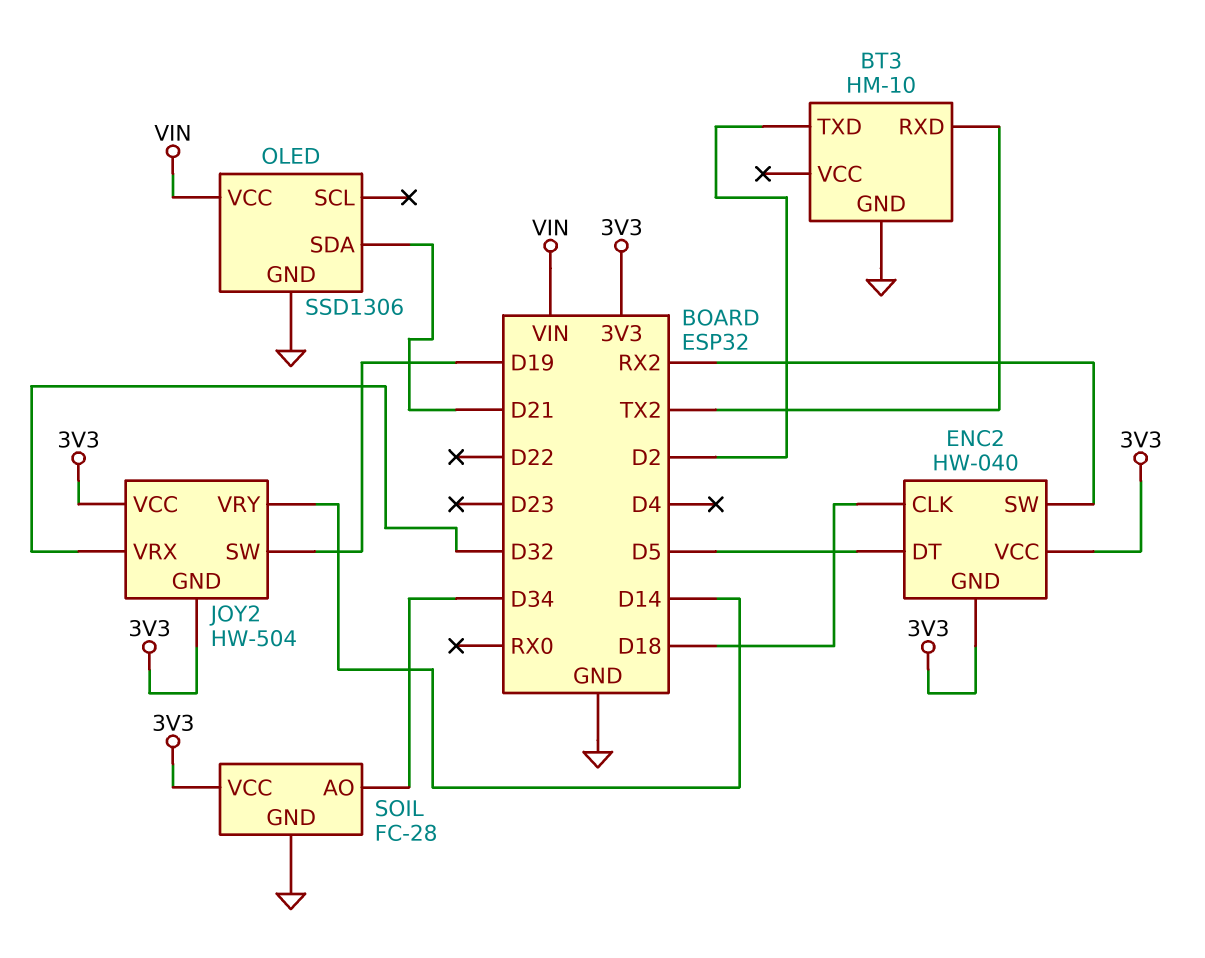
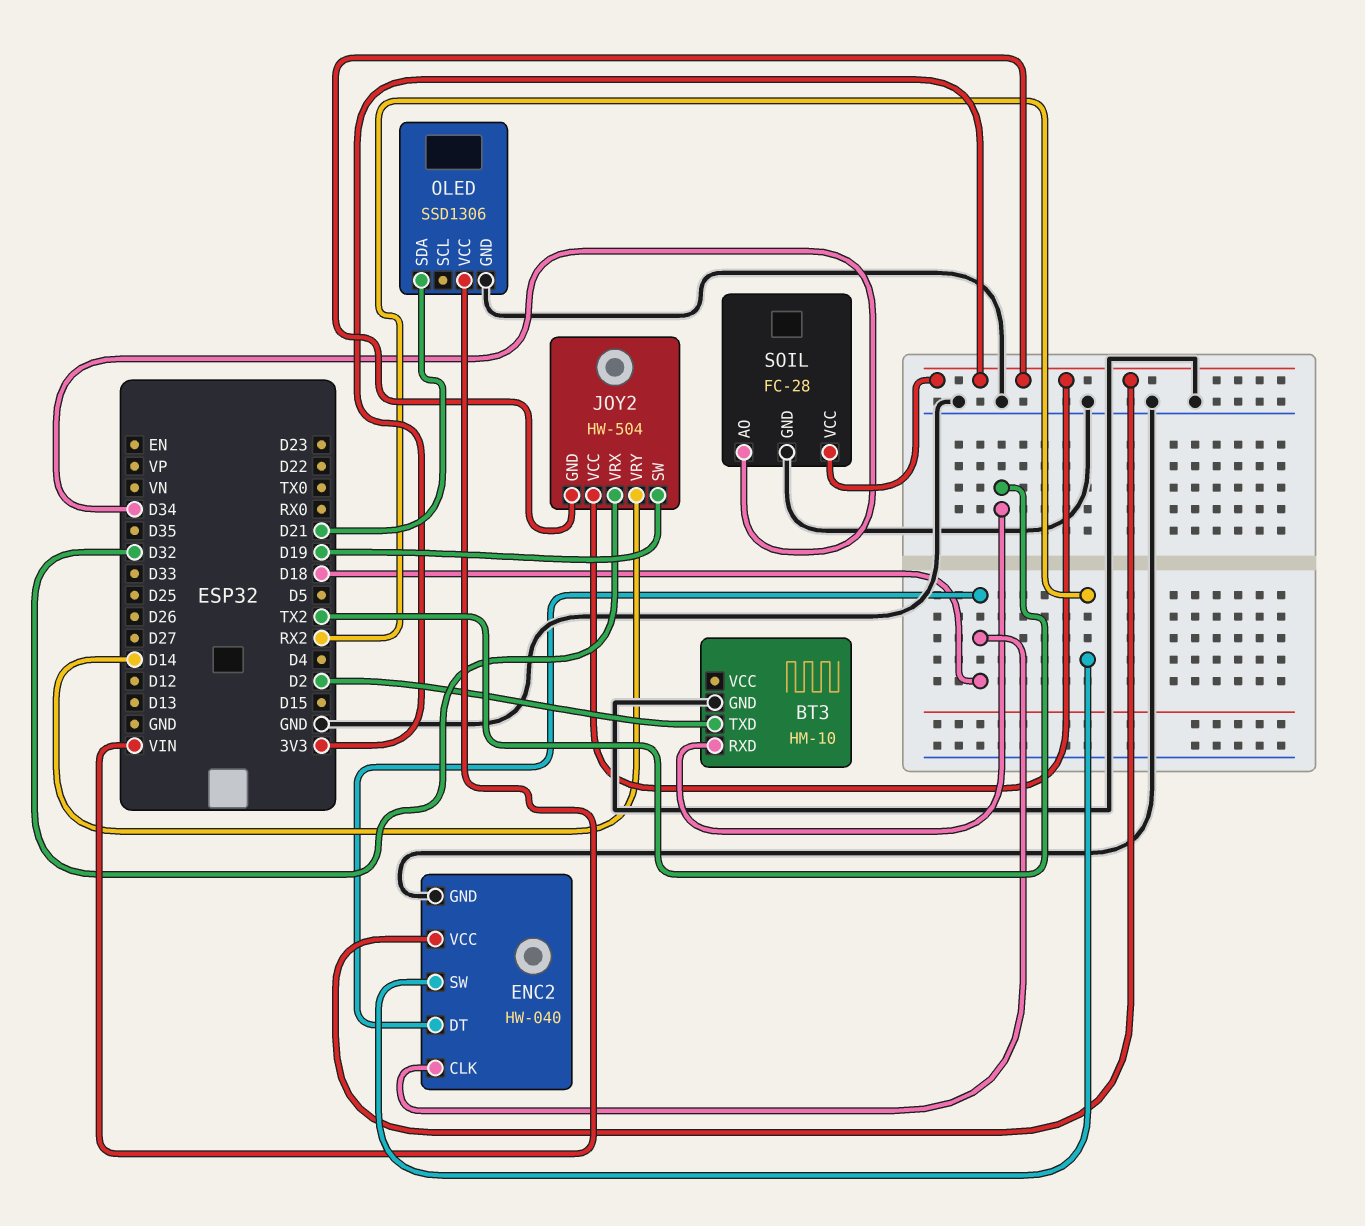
ENC2 pin DT: D5 -> D18
ENC2 pin GND: 3V3 -> GND

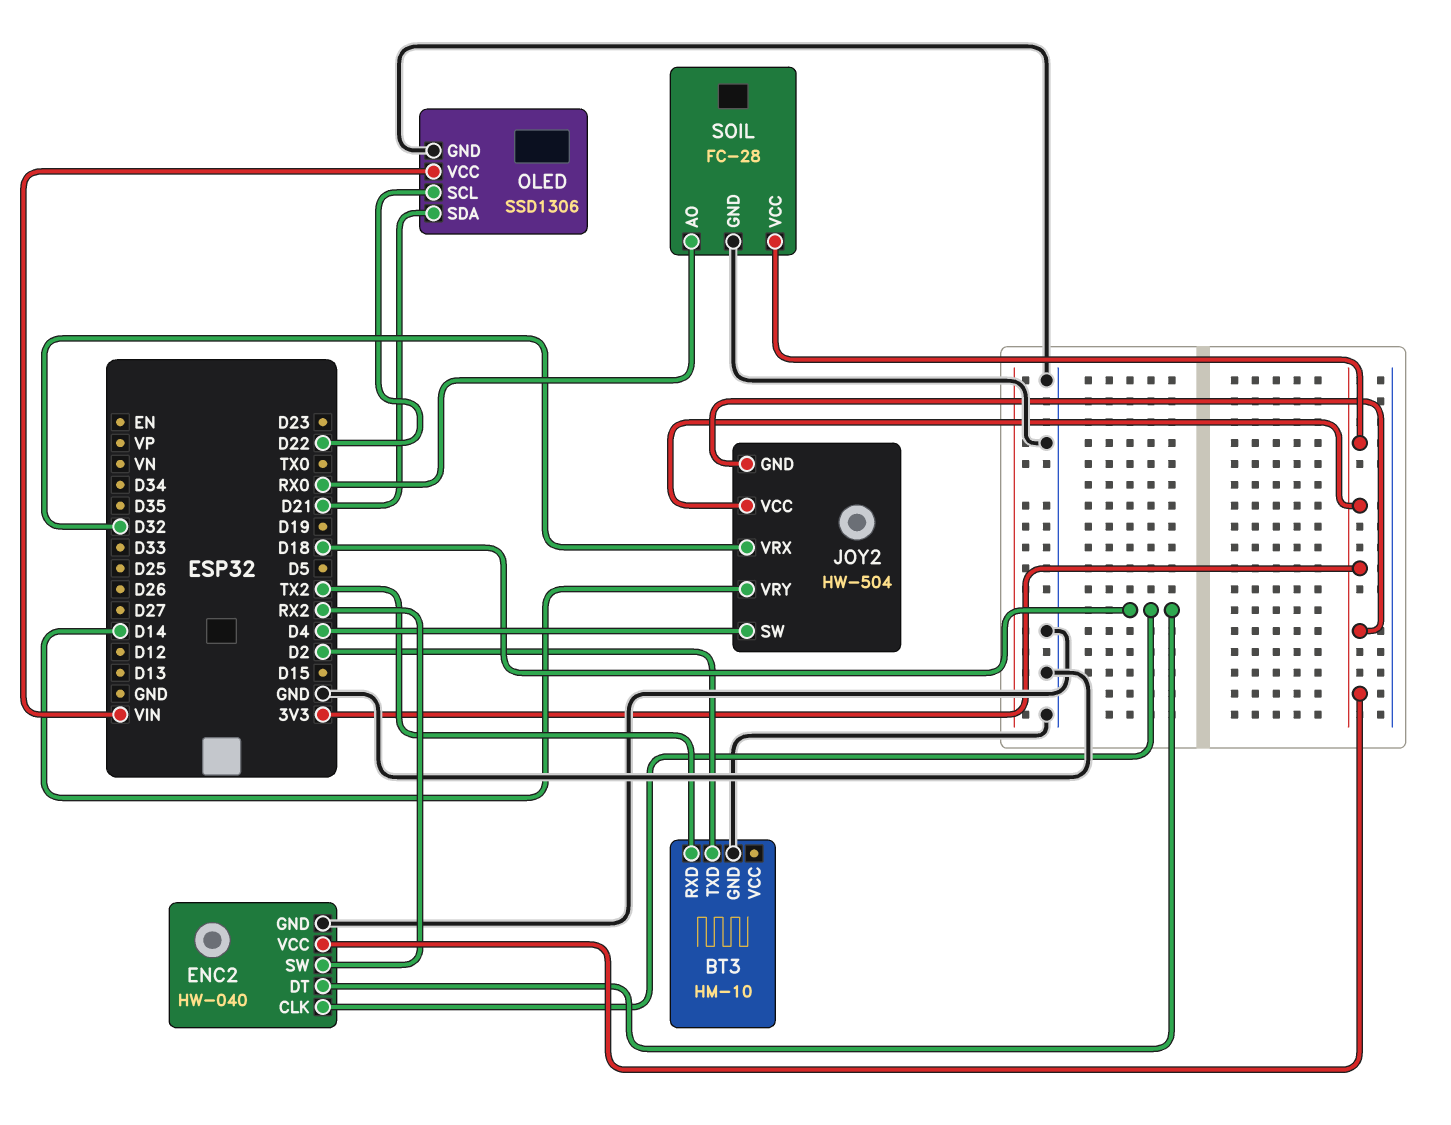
JOY2 pin SW: D19 -> D4
OLED pin SCL: none -> D22
SOIL pin AO: D34 -> RX0

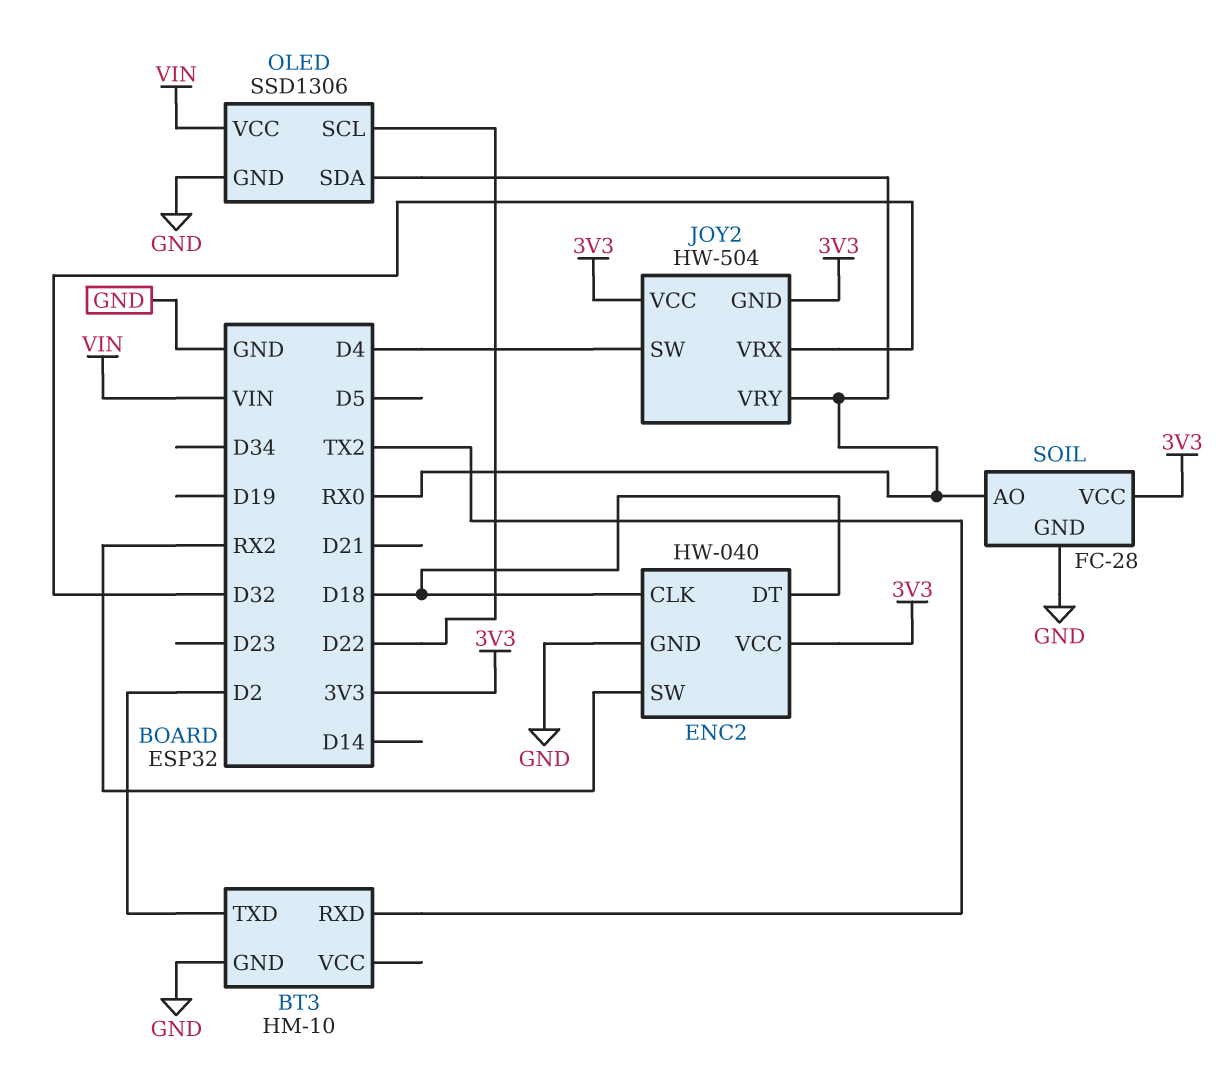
JOY2 pin VRY: D14 -> RX0
OLED pin SDA: D21 -> RX0

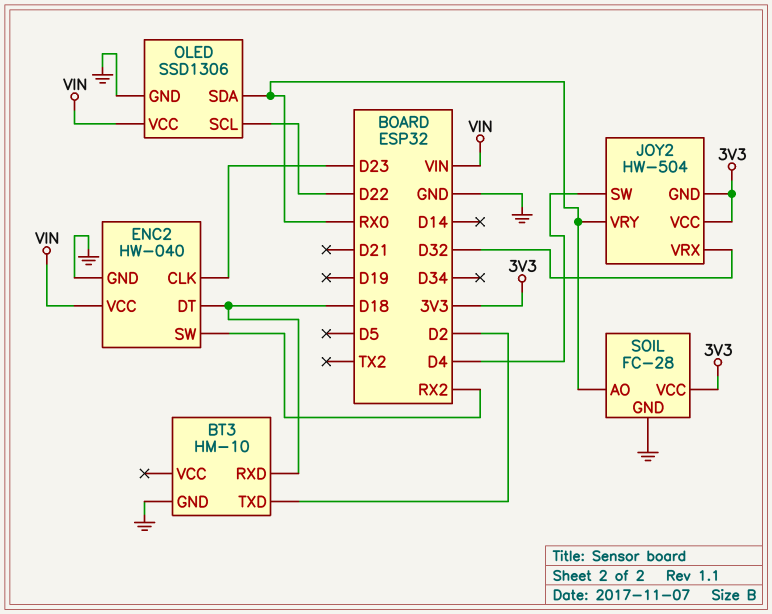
BT3 pin RXD: TX2 -> D18
ENC2 pin CLK: D18 -> D23
ENC2 pin VCC: 3V3 -> VIN

